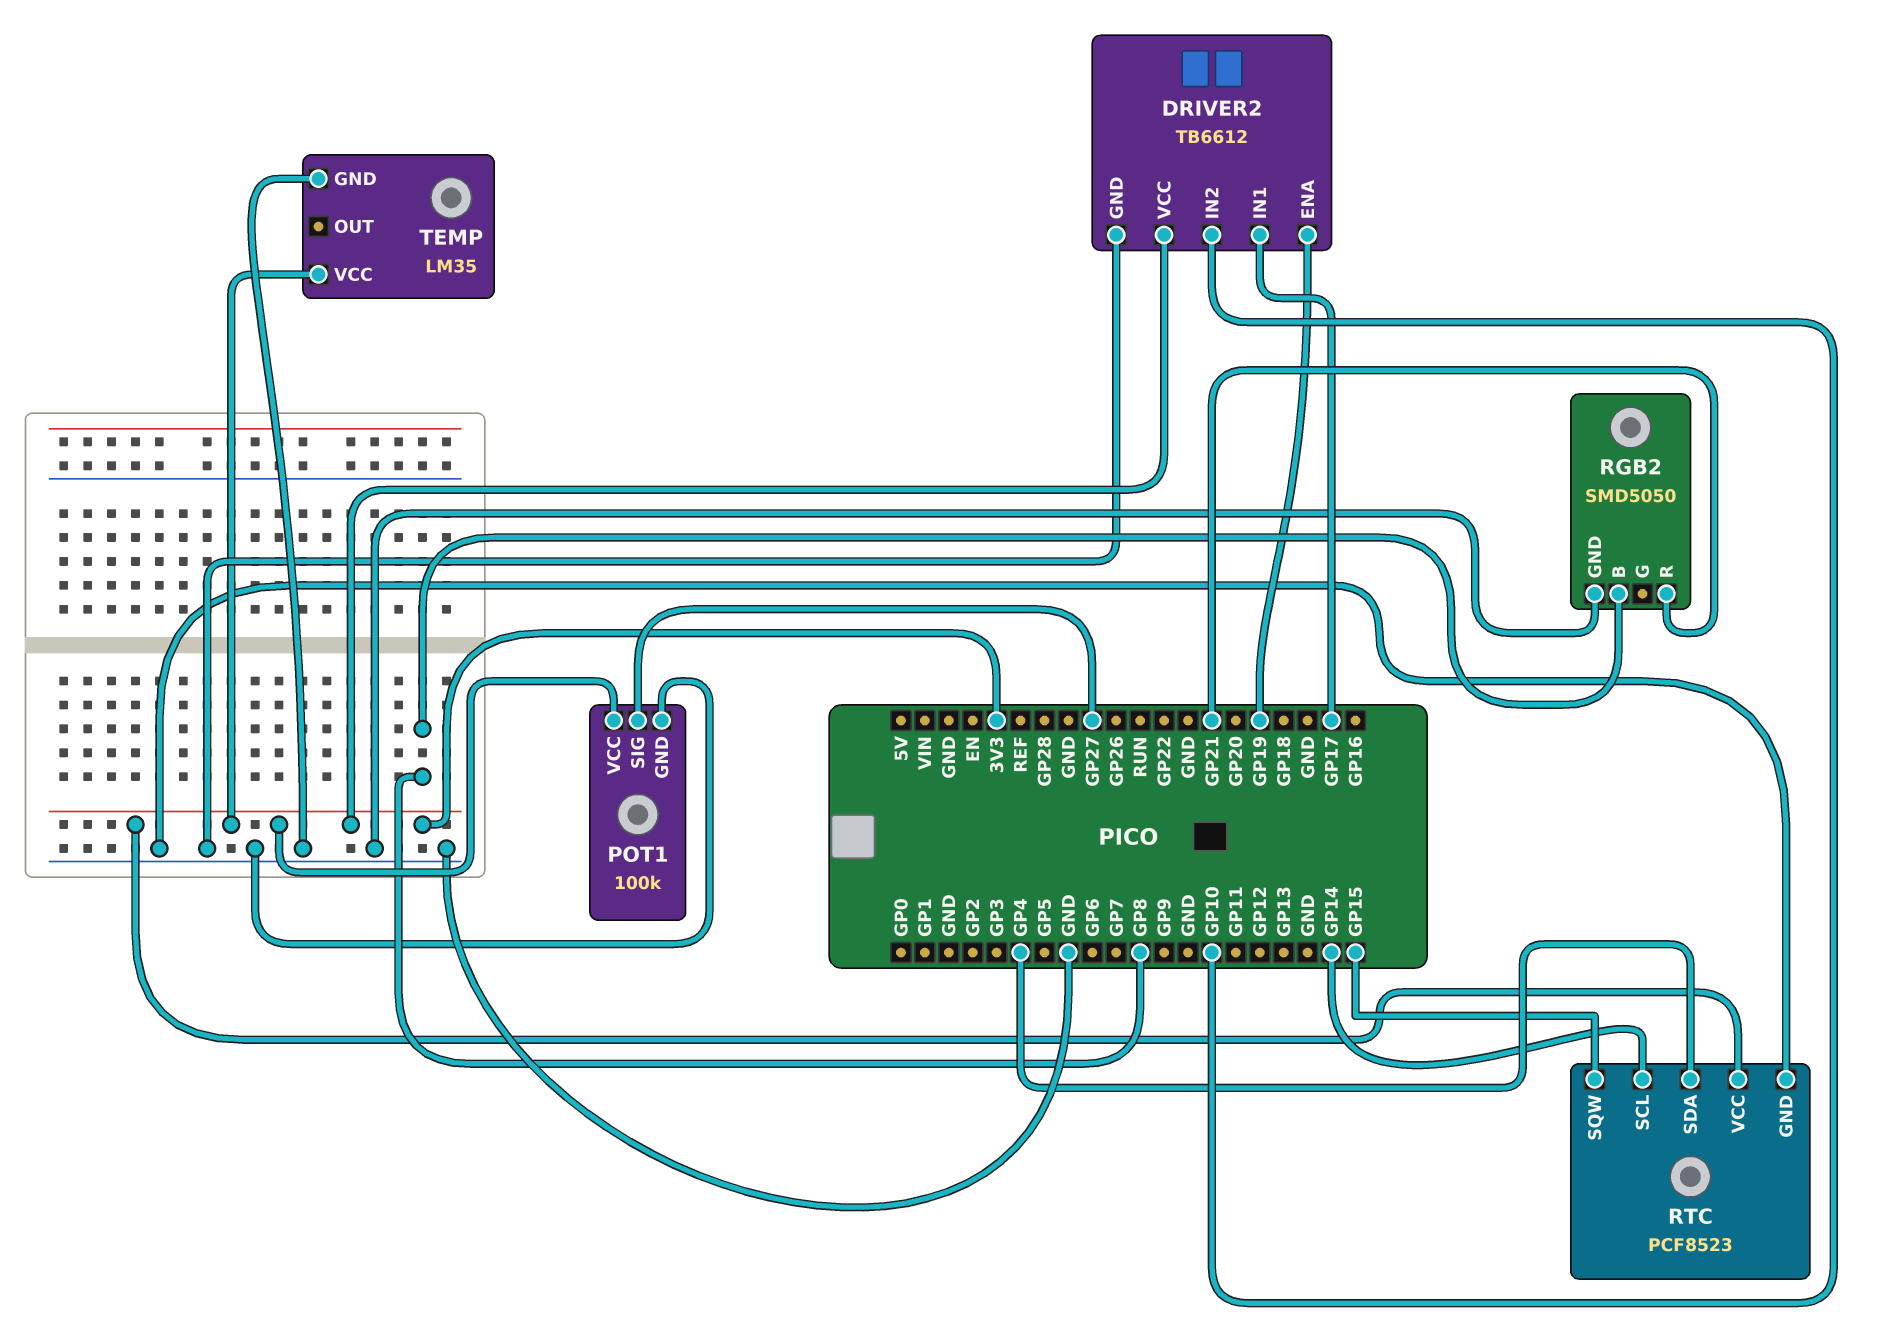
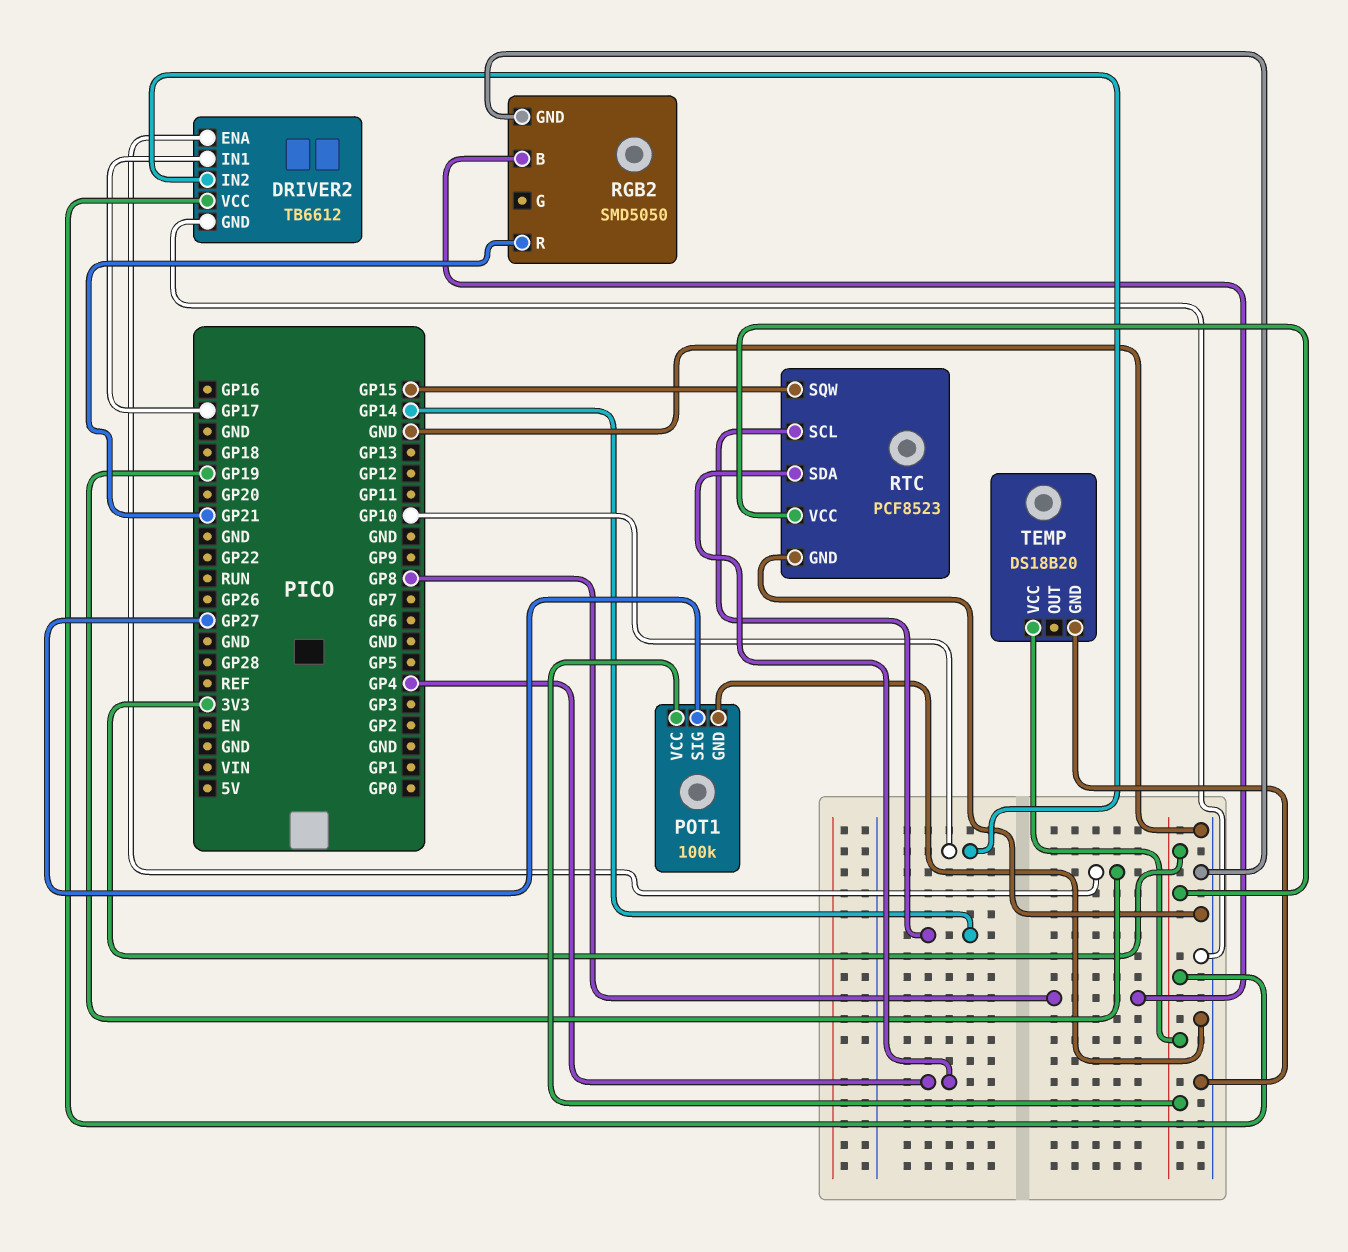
TEMP: LM35 -> DS18B20

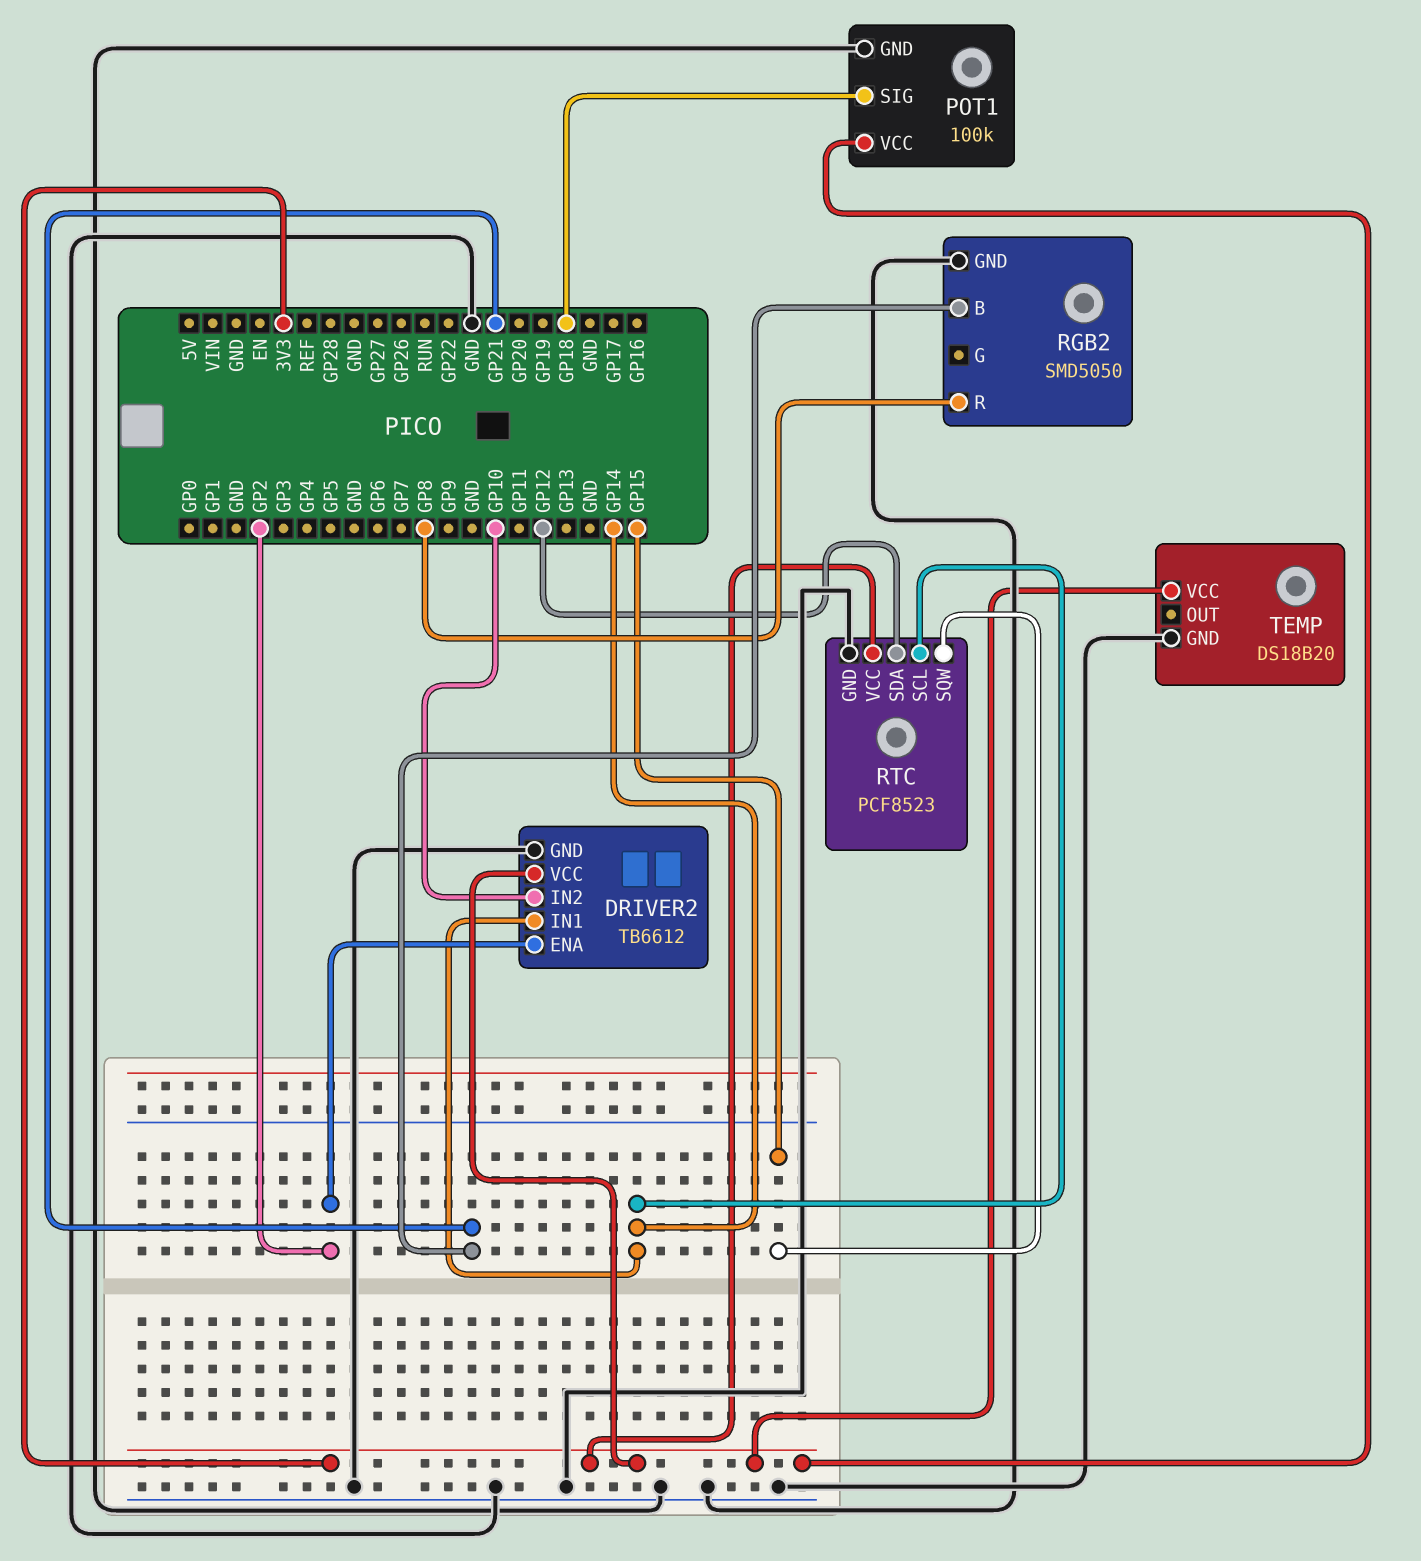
DRIVER2 pin ENA: GP19 -> GP2
DRIVER2 pin IN1: GP17 -> GP14
POT1 pin SIG: GP27 -> GP18
RGB2 pin B: GP8 -> GP21
RGB2 pin R: GP21 -> GP8
RTC pin SDA: GP4 -> GP12

